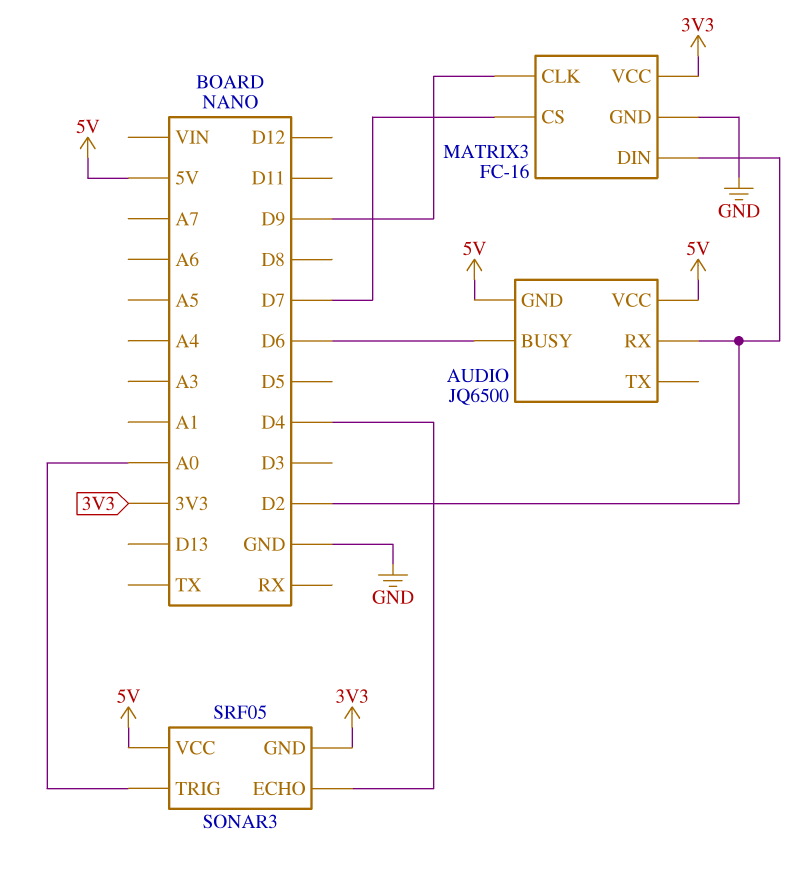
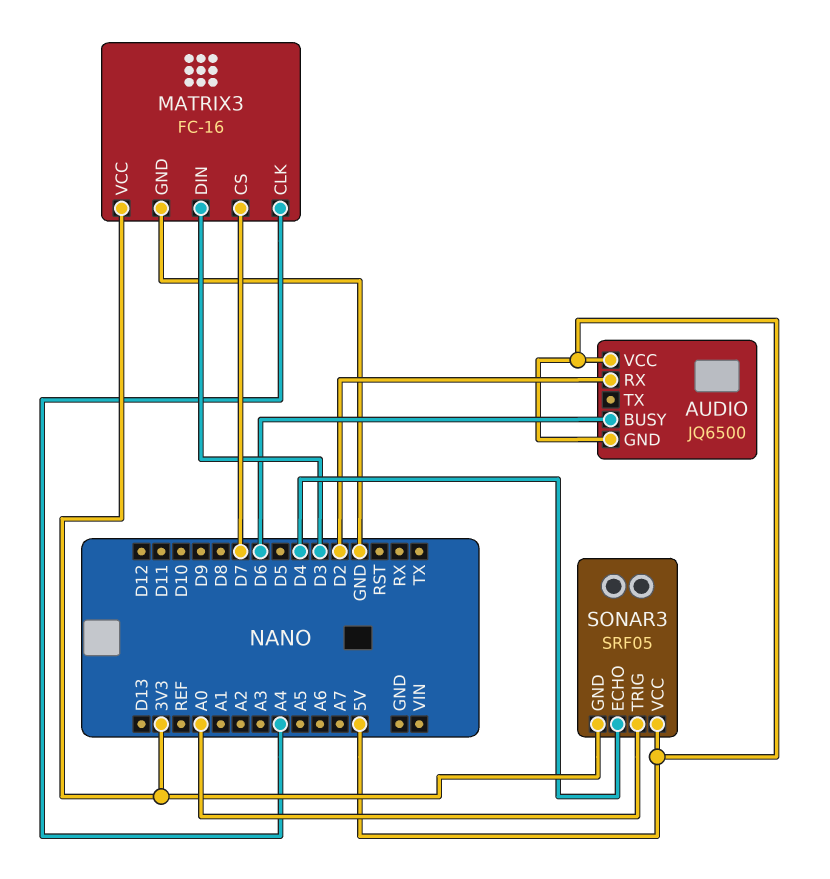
MATRIX3 pin CLK: D9 -> A4
MATRIX3 pin DIN: D2 -> D3

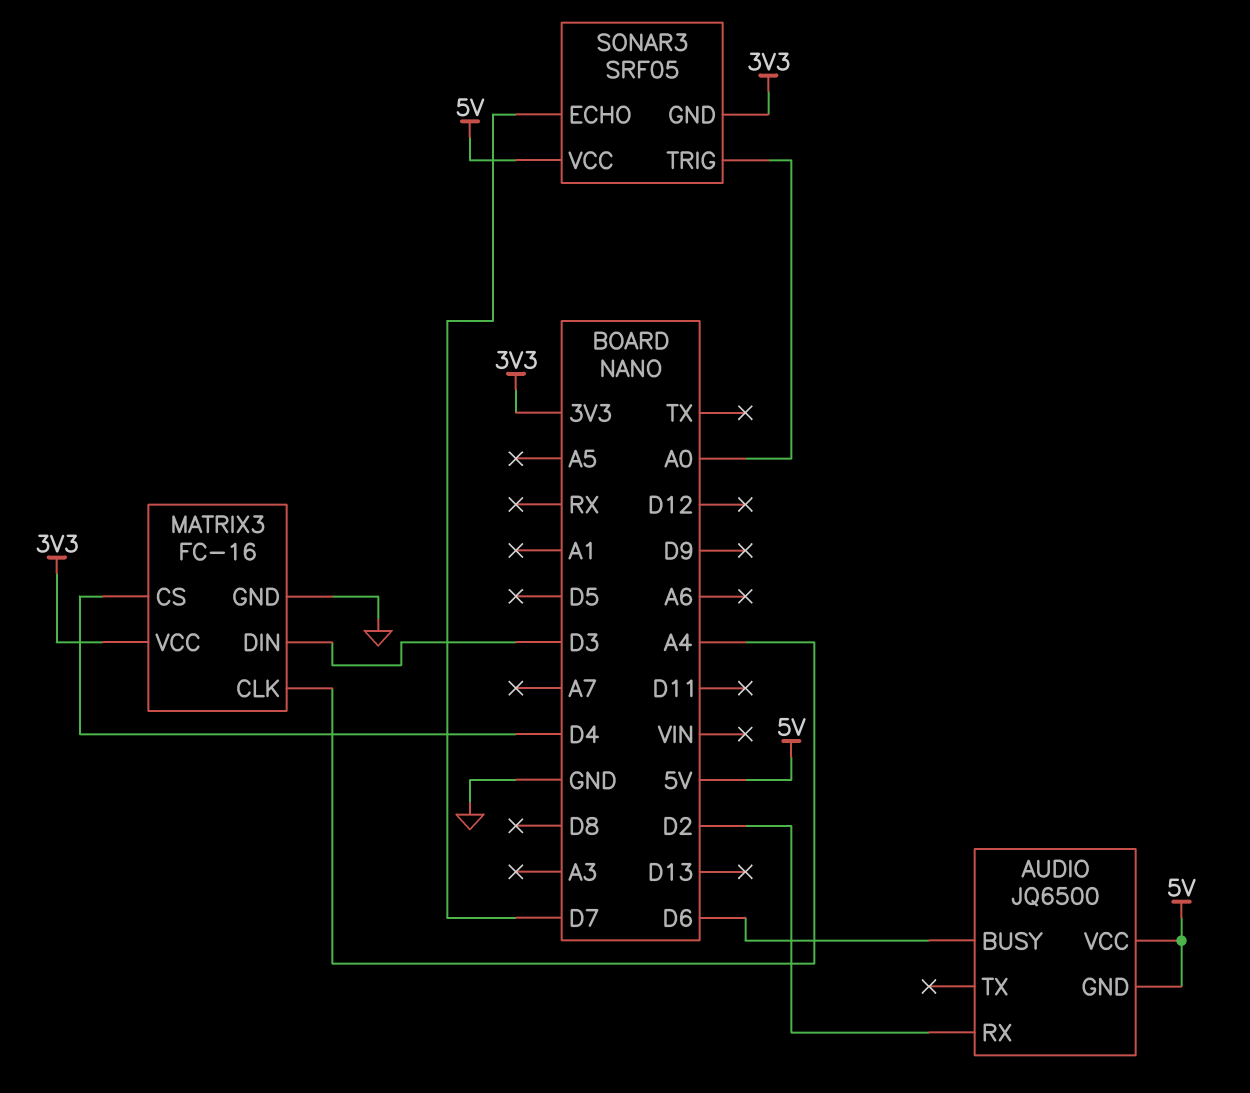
MATRIX3 pin CS: D7 -> D4
SONAR3 pin ECHO: D4 -> D7

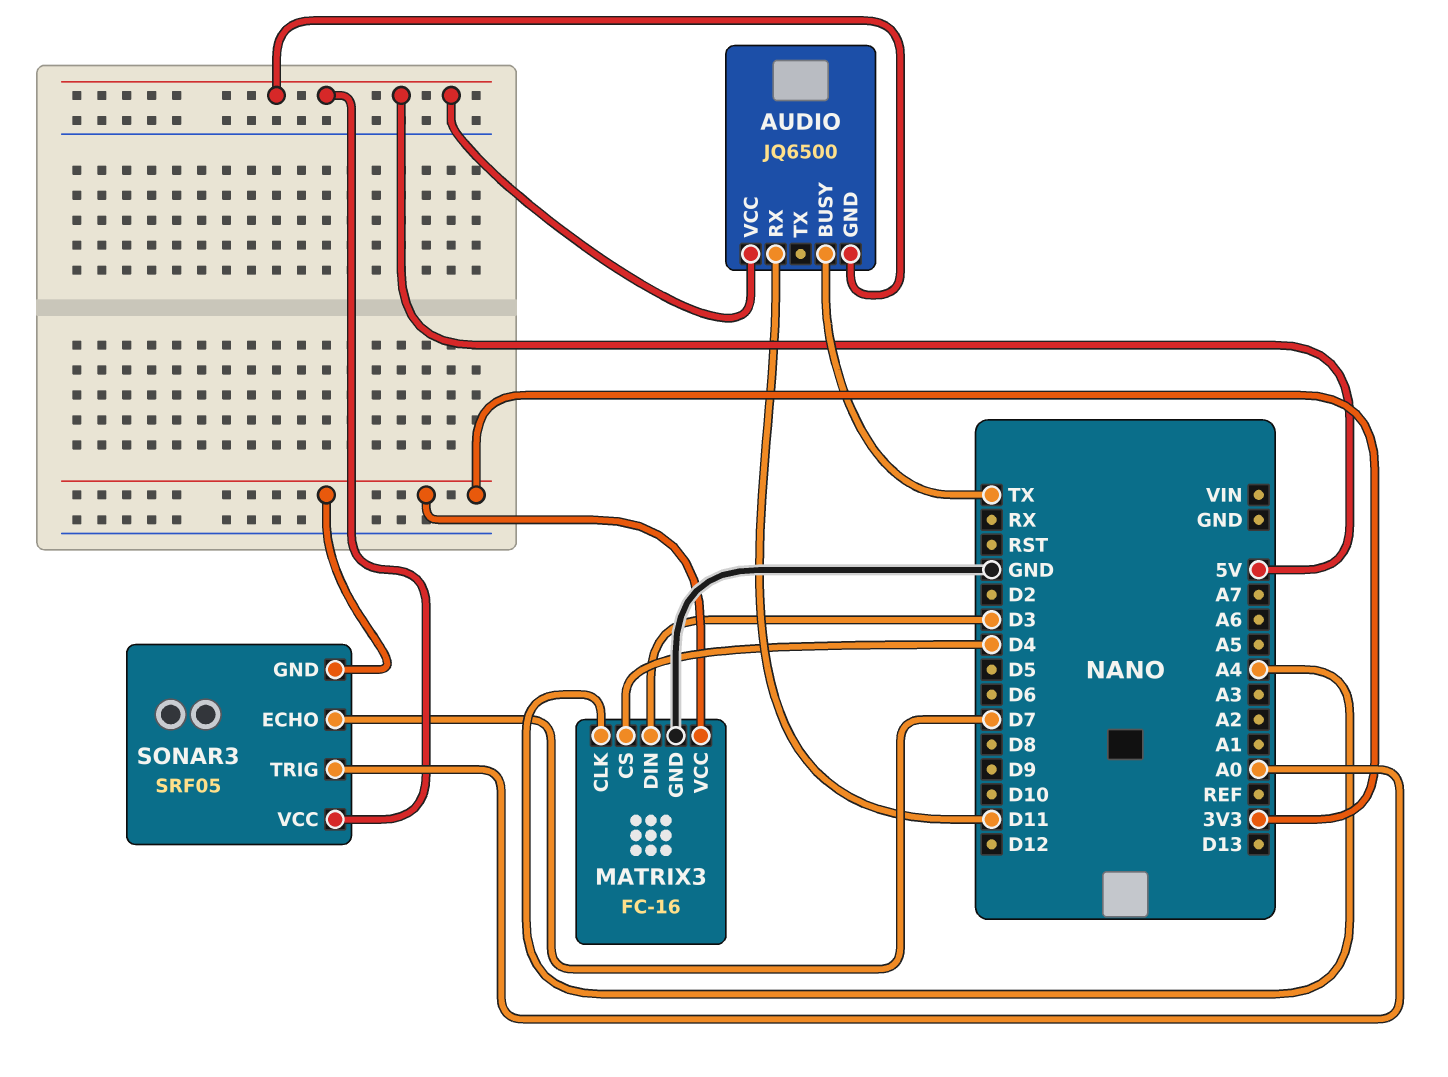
AUDIO pin BUSY: D6 -> TX
AUDIO pin RX: D2 -> D11

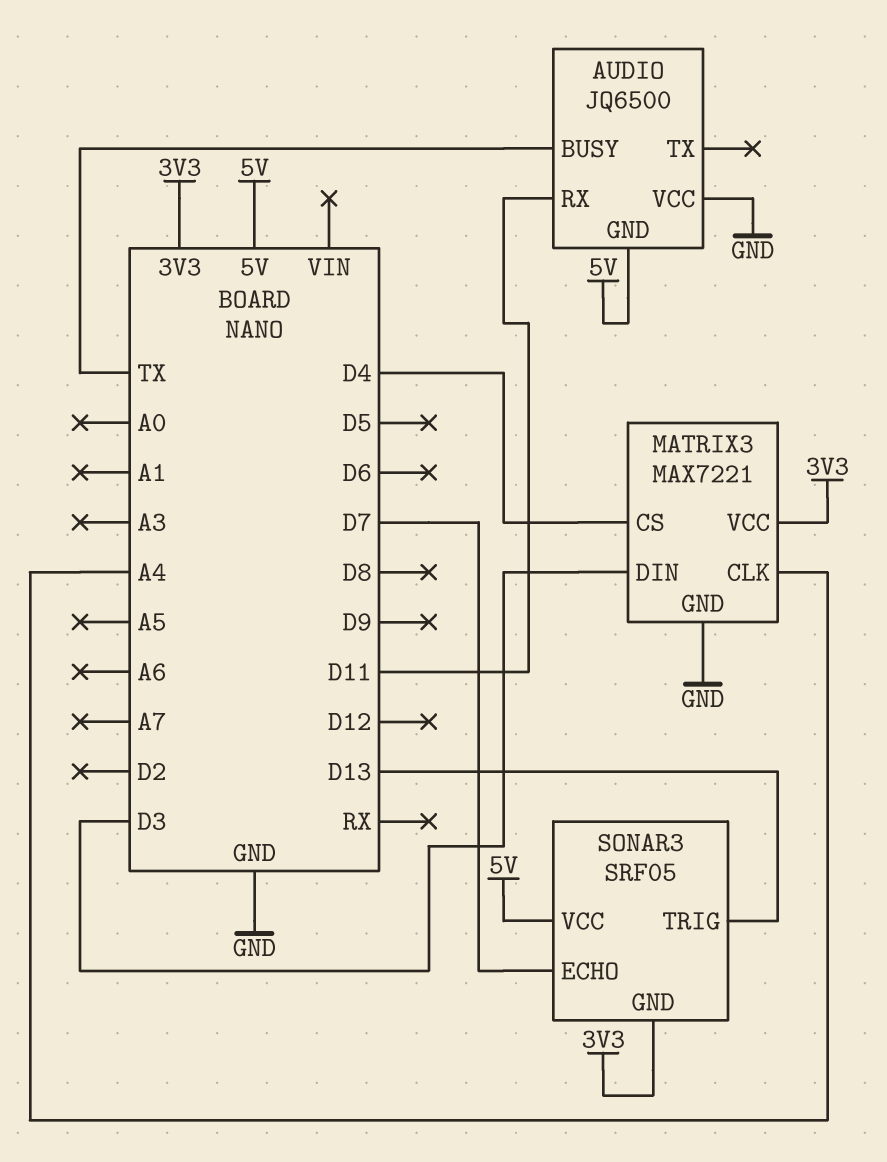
AUDIO pin VCC: 5V -> GND
MATRIX3: FC-16 -> MAX7221
SONAR3 pin TRIG: A0 -> D13

